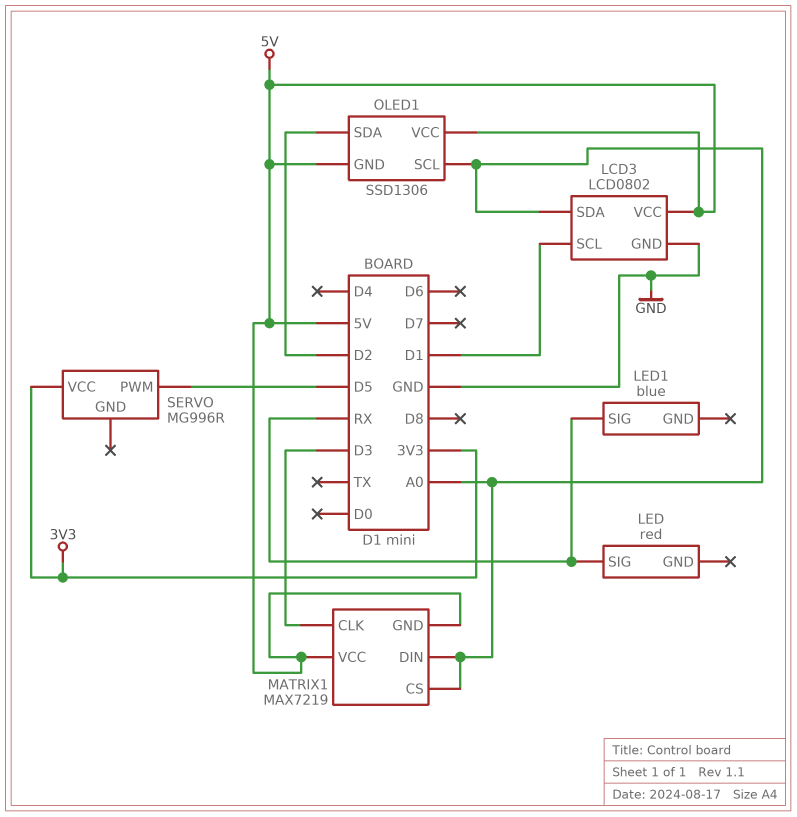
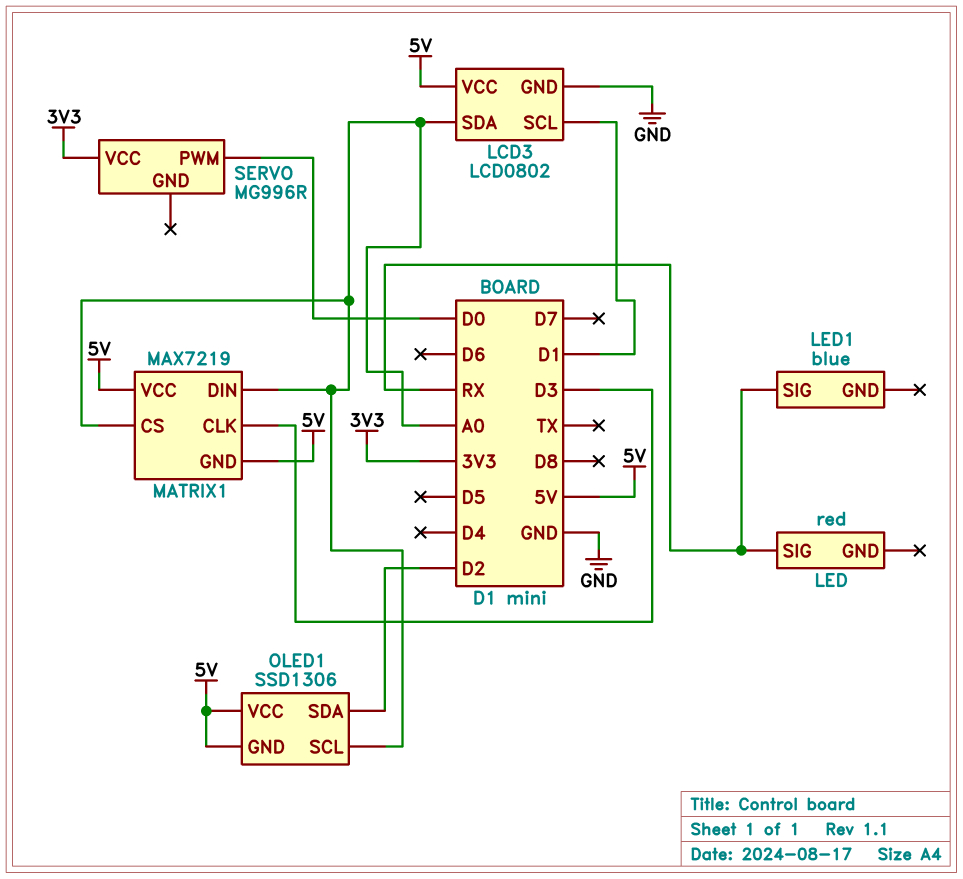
SERVO pin PWM: D5 -> D0

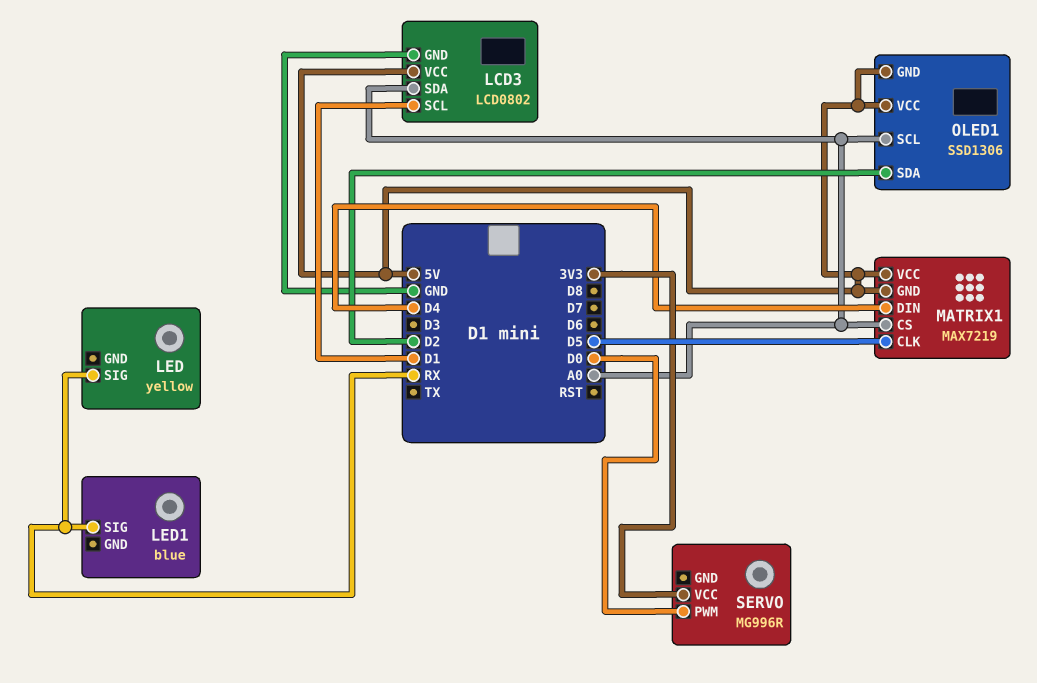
LED: red -> yellow
MATRIX1 pin CLK: D3 -> D5
MATRIX1 pin DIN: A0 -> D4

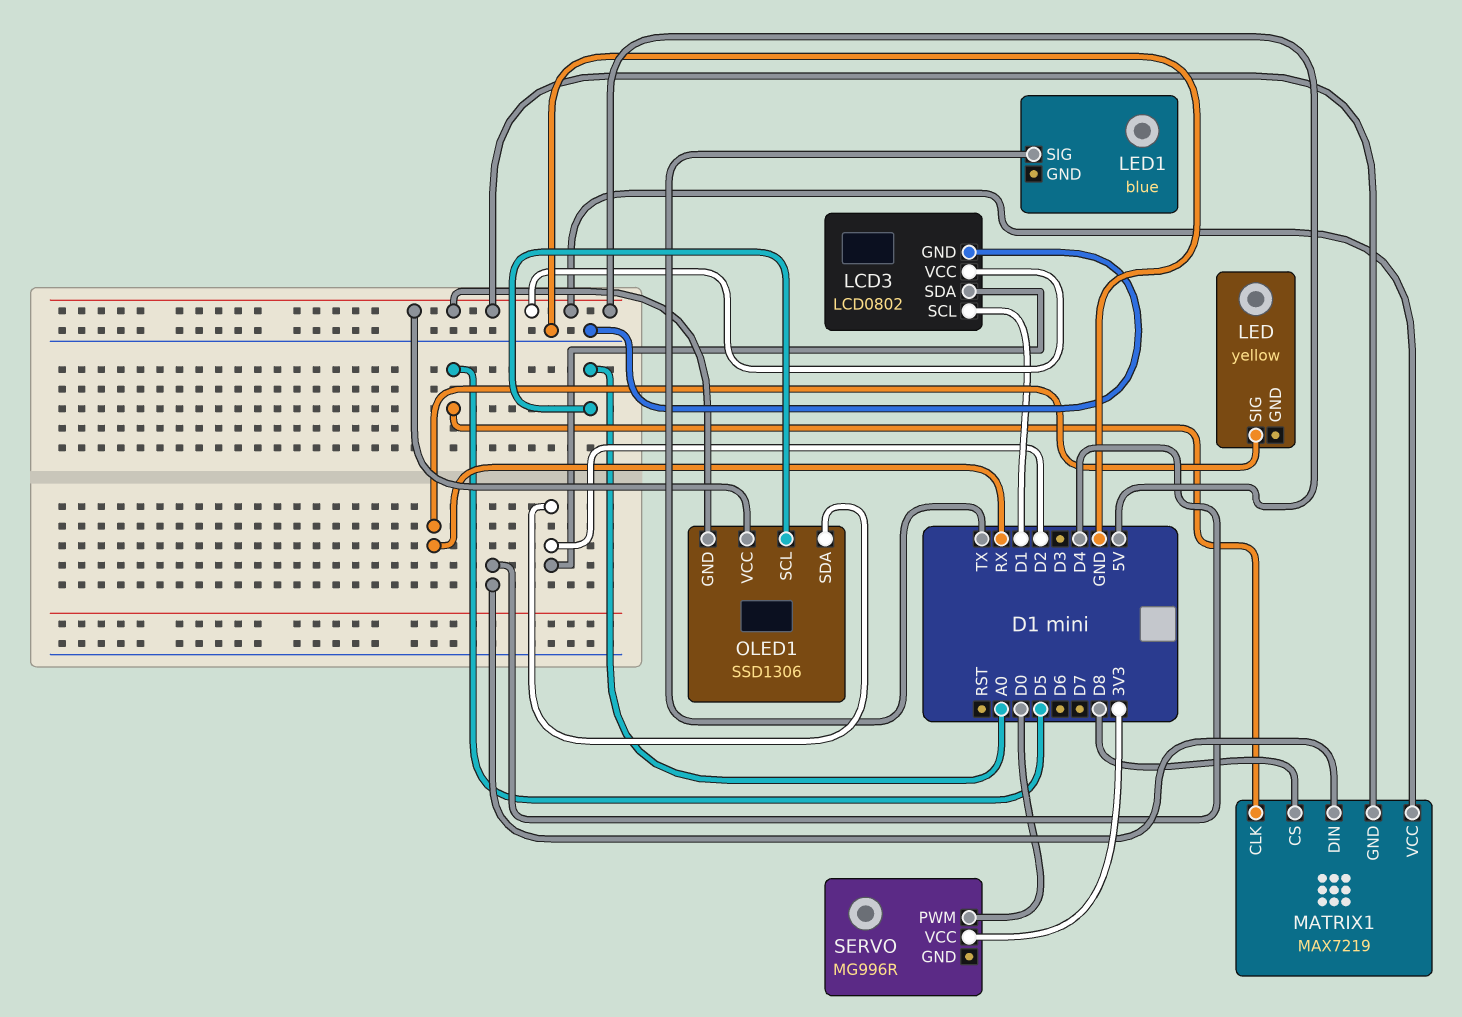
LCD3 pin SDA: A0 -> D2
LED1 pin SIG: RX -> TX
MATRIX1 pin CS: A0 -> D8

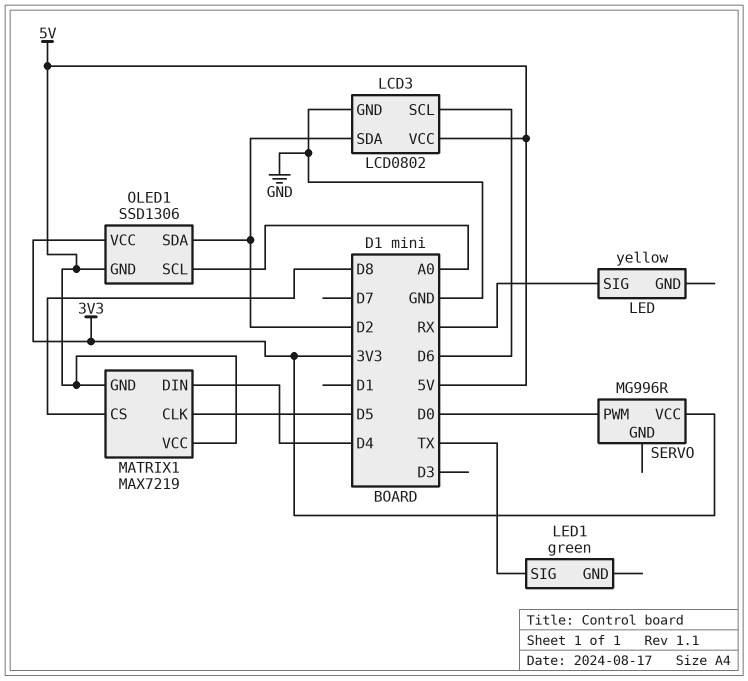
LCD3 pin SCL: D1 -> D6
LED1: blue -> green
OLED1 pin VCC: 5V -> 3V3

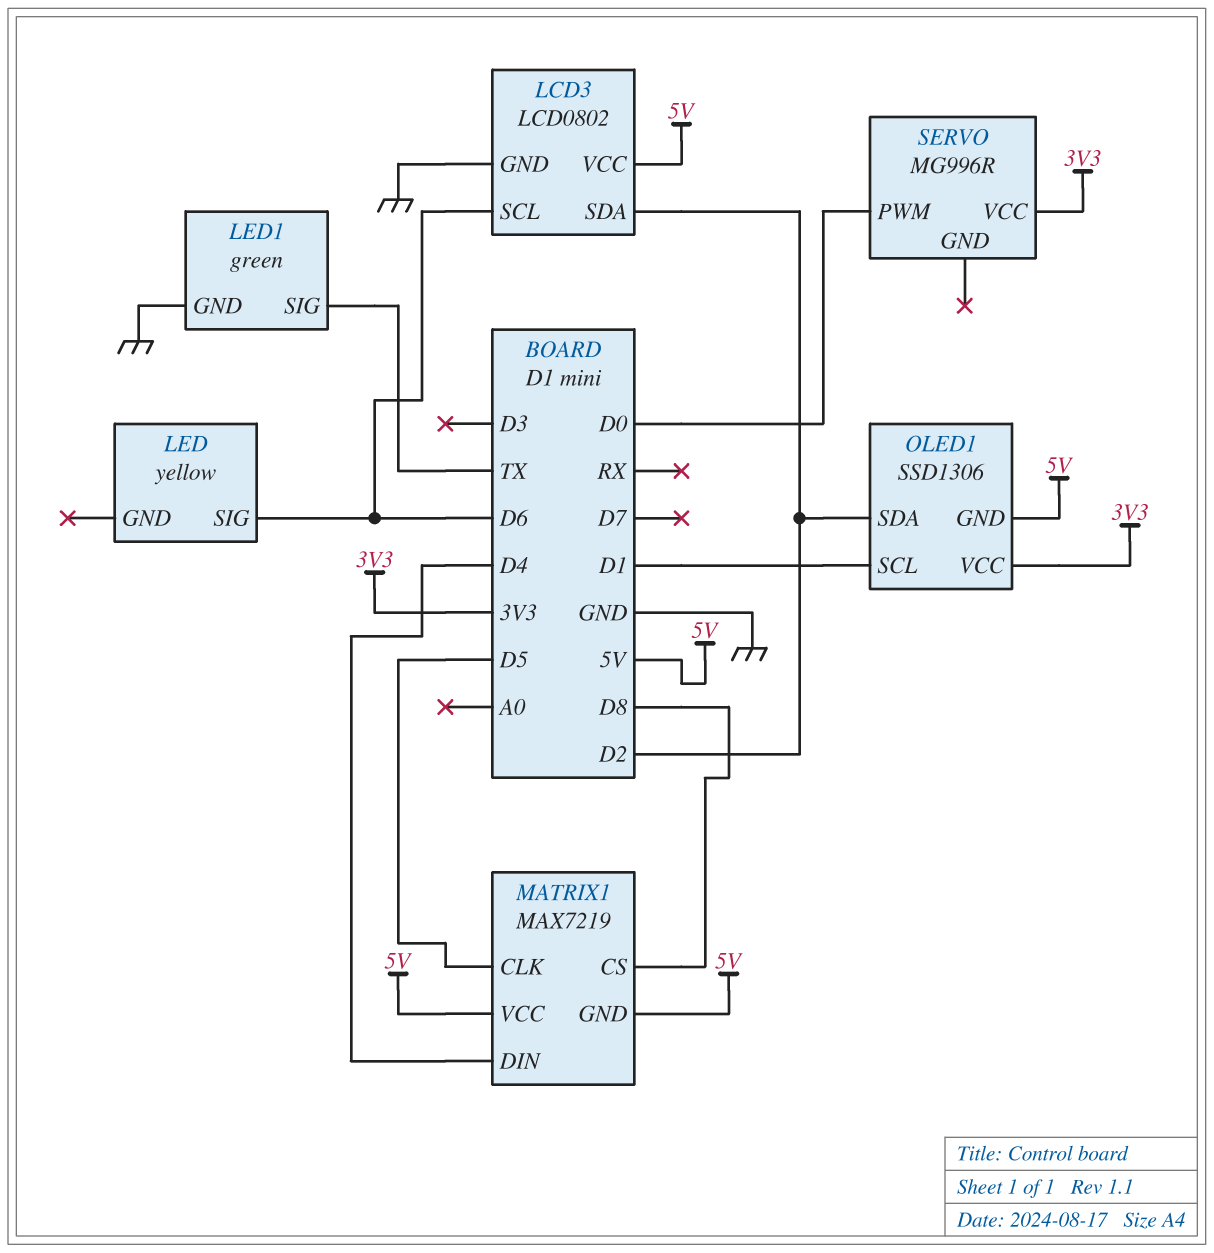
LED pin SIG: RX -> D6
LED1 pin GND: none -> GND
OLED1 pin SCL: A0 -> D1

